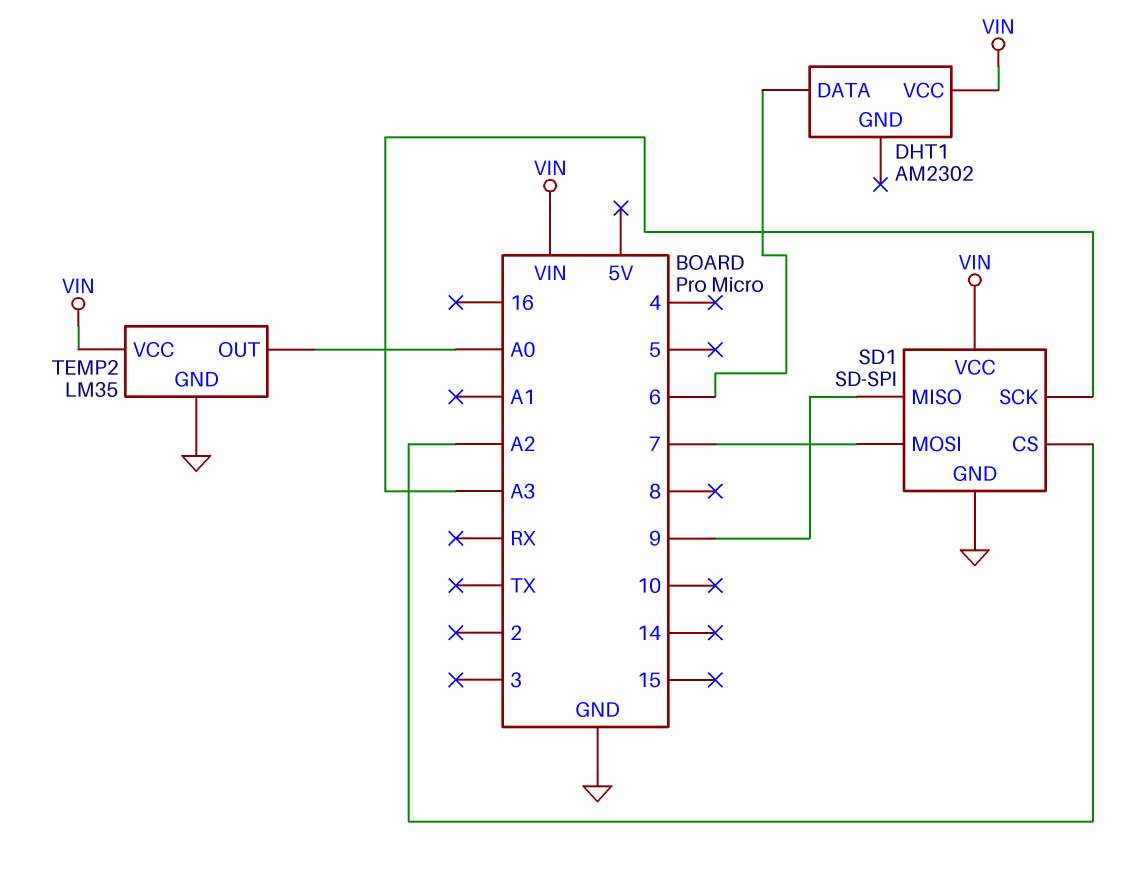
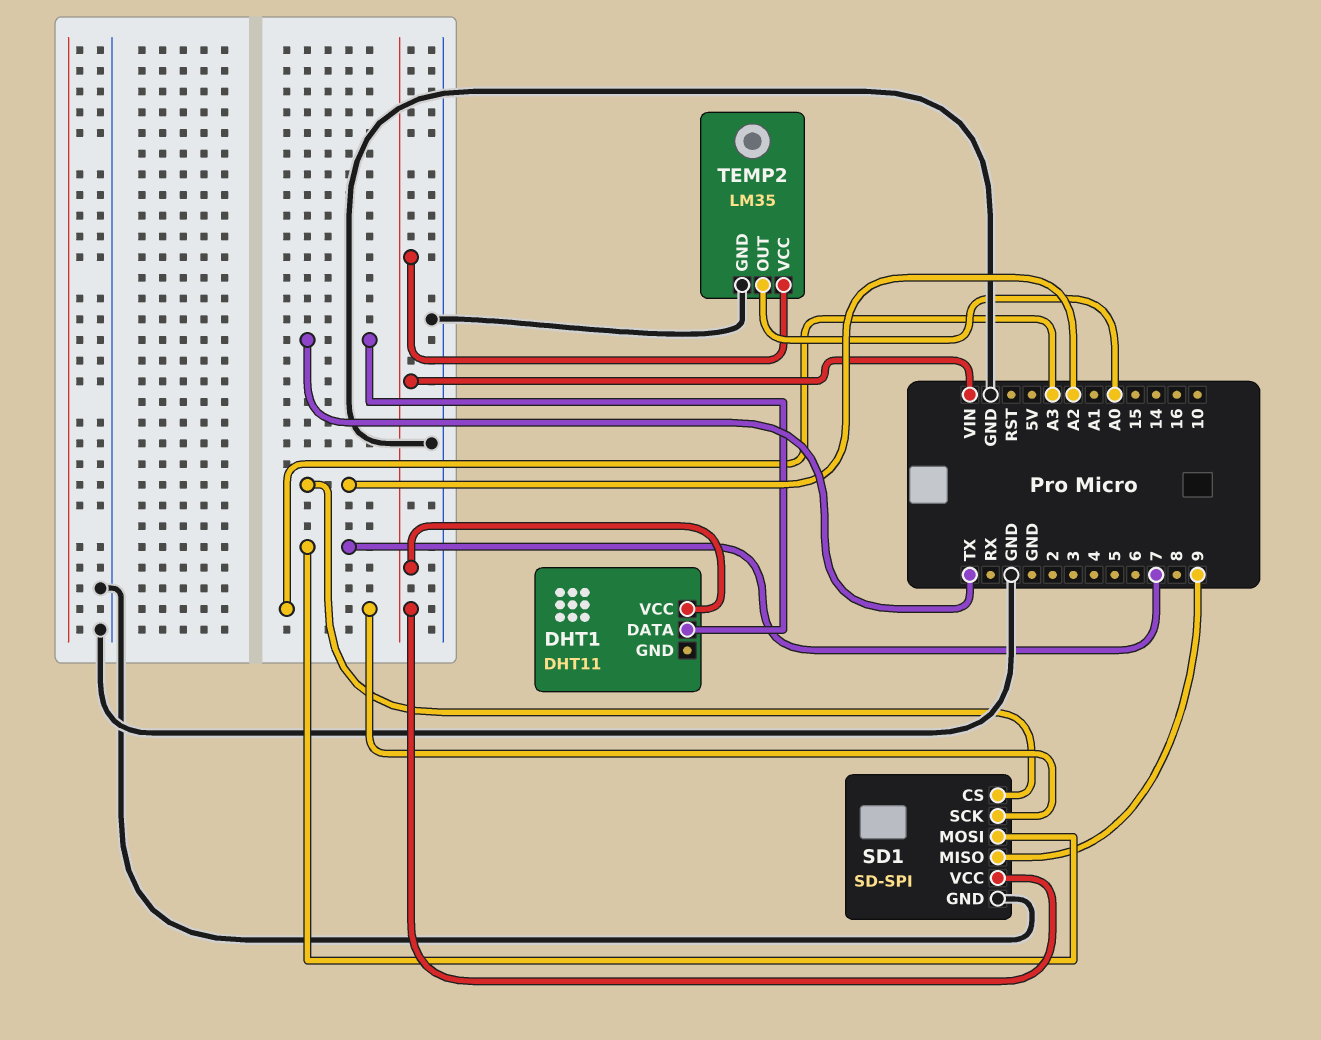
DHT1: AM2302 -> DHT11
DHT1 pin DATA: 6 -> TX

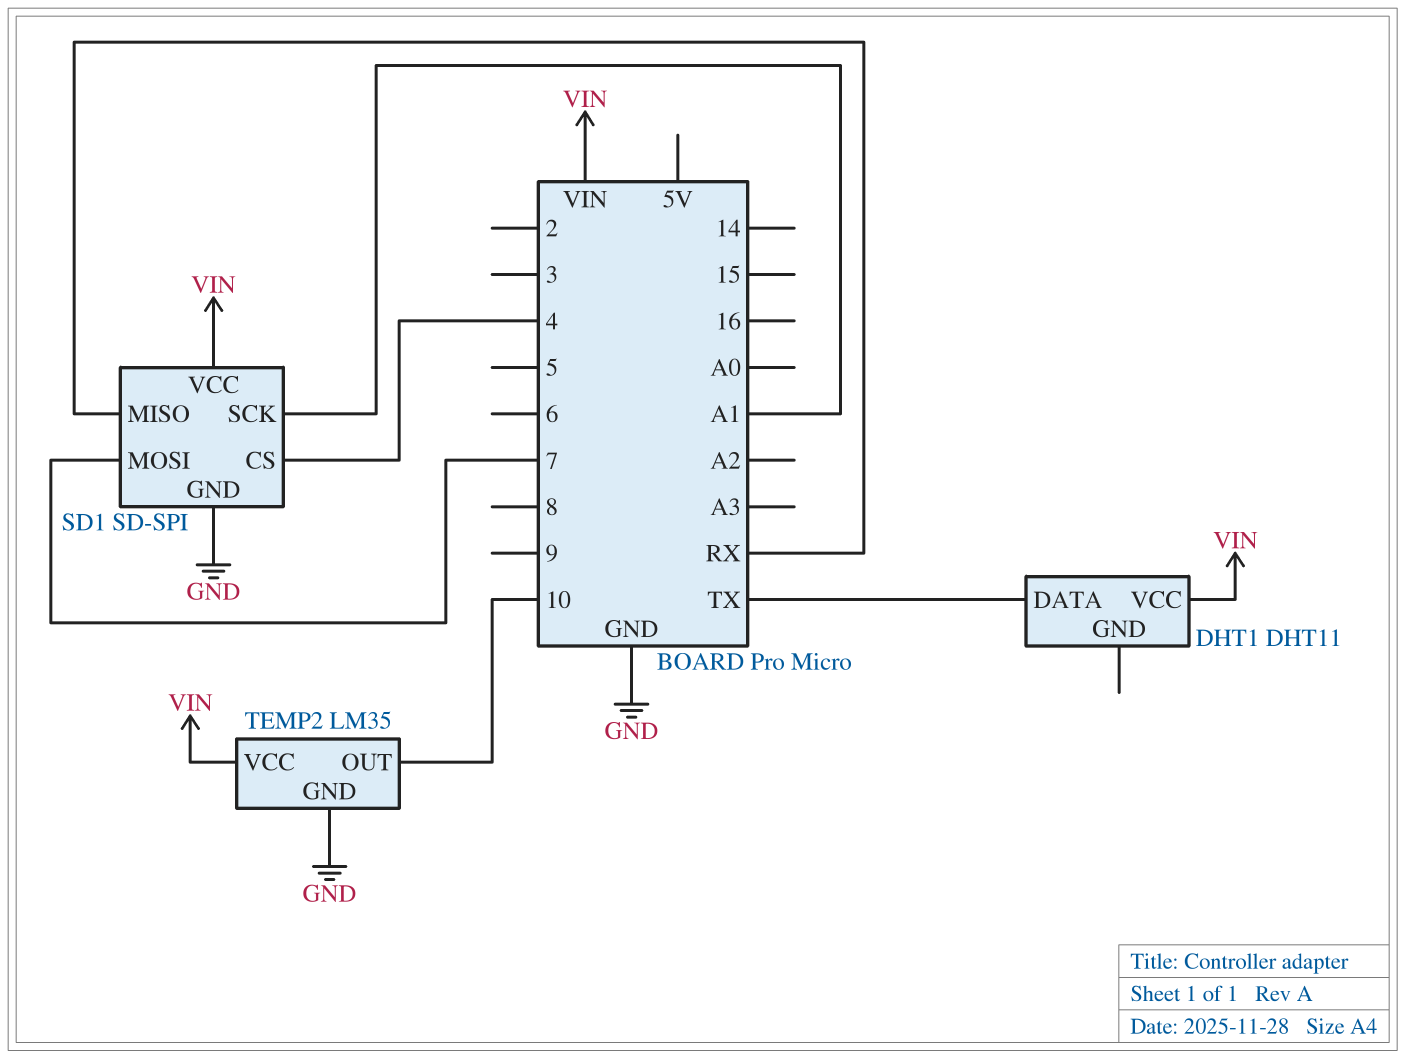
SD1 pin CS: A2 -> 4
SD1 pin MISO: 9 -> RX
SD1 pin SCK: A3 -> A1
TEMP2 pin OUT: A0 -> 10

